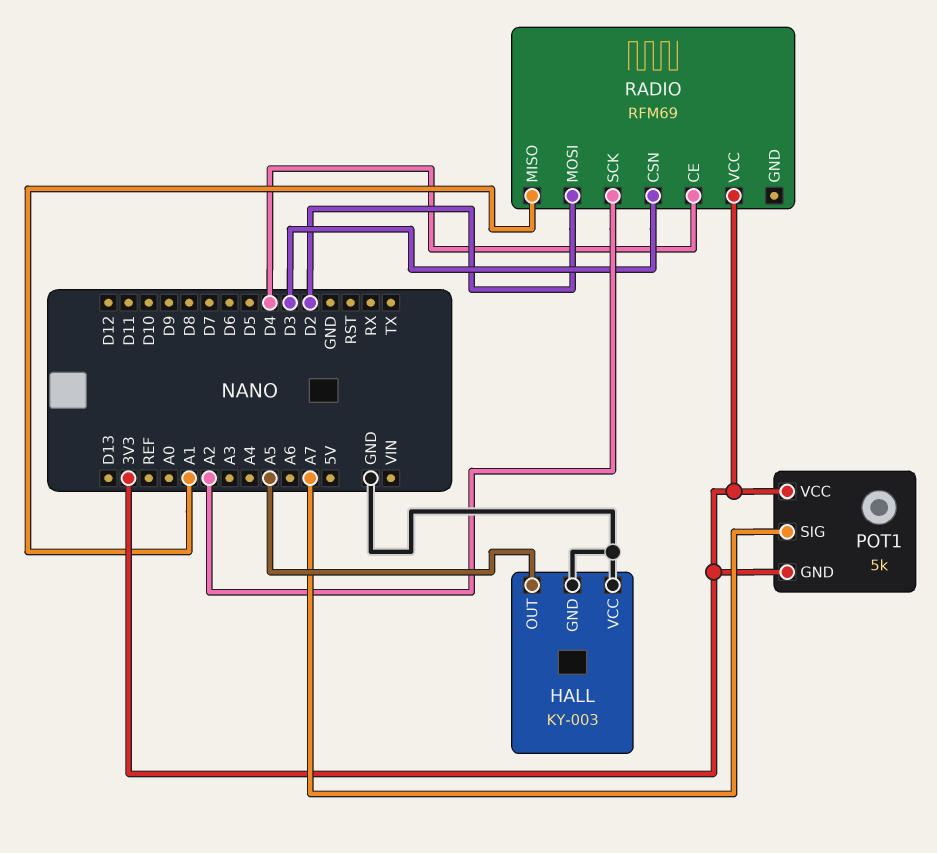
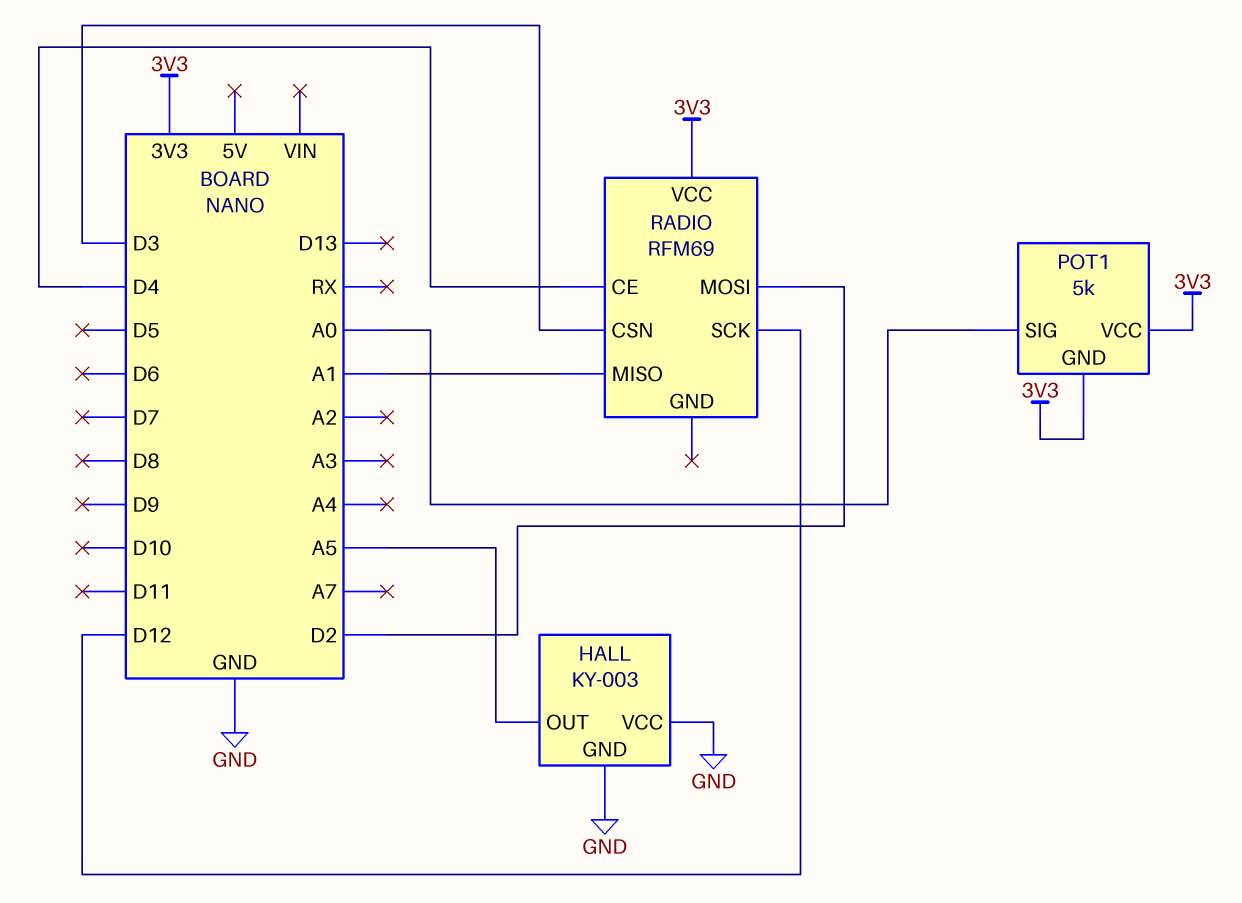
POT1 pin SIG: A7 -> A0
RADIO pin SCK: A2 -> D12

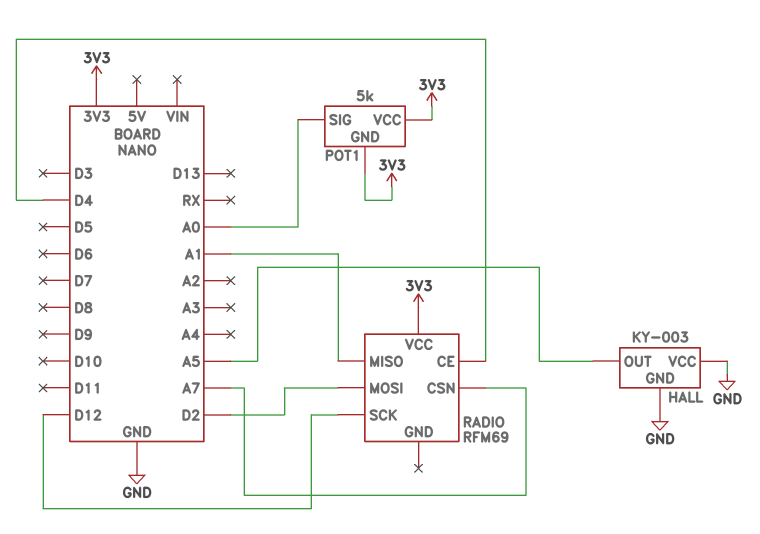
RADIO pin CSN: D3 -> A7

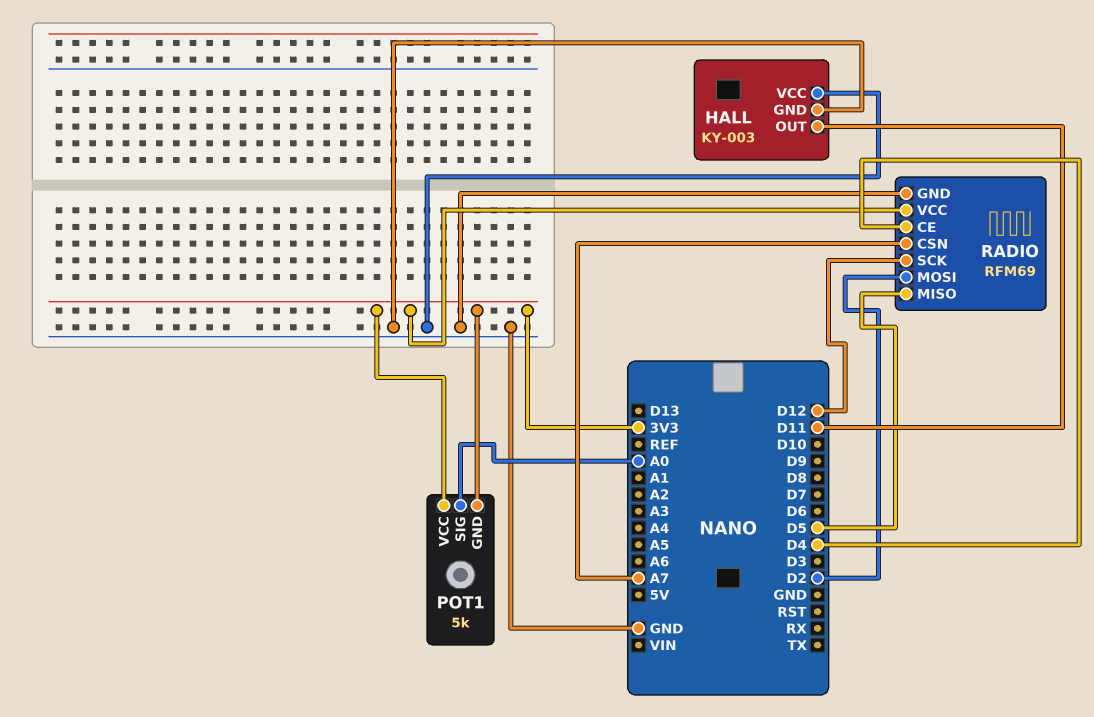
HALL pin OUT: A5 -> D11
RADIO pin GND: none -> GND
RADIO pin MISO: A1 -> D5

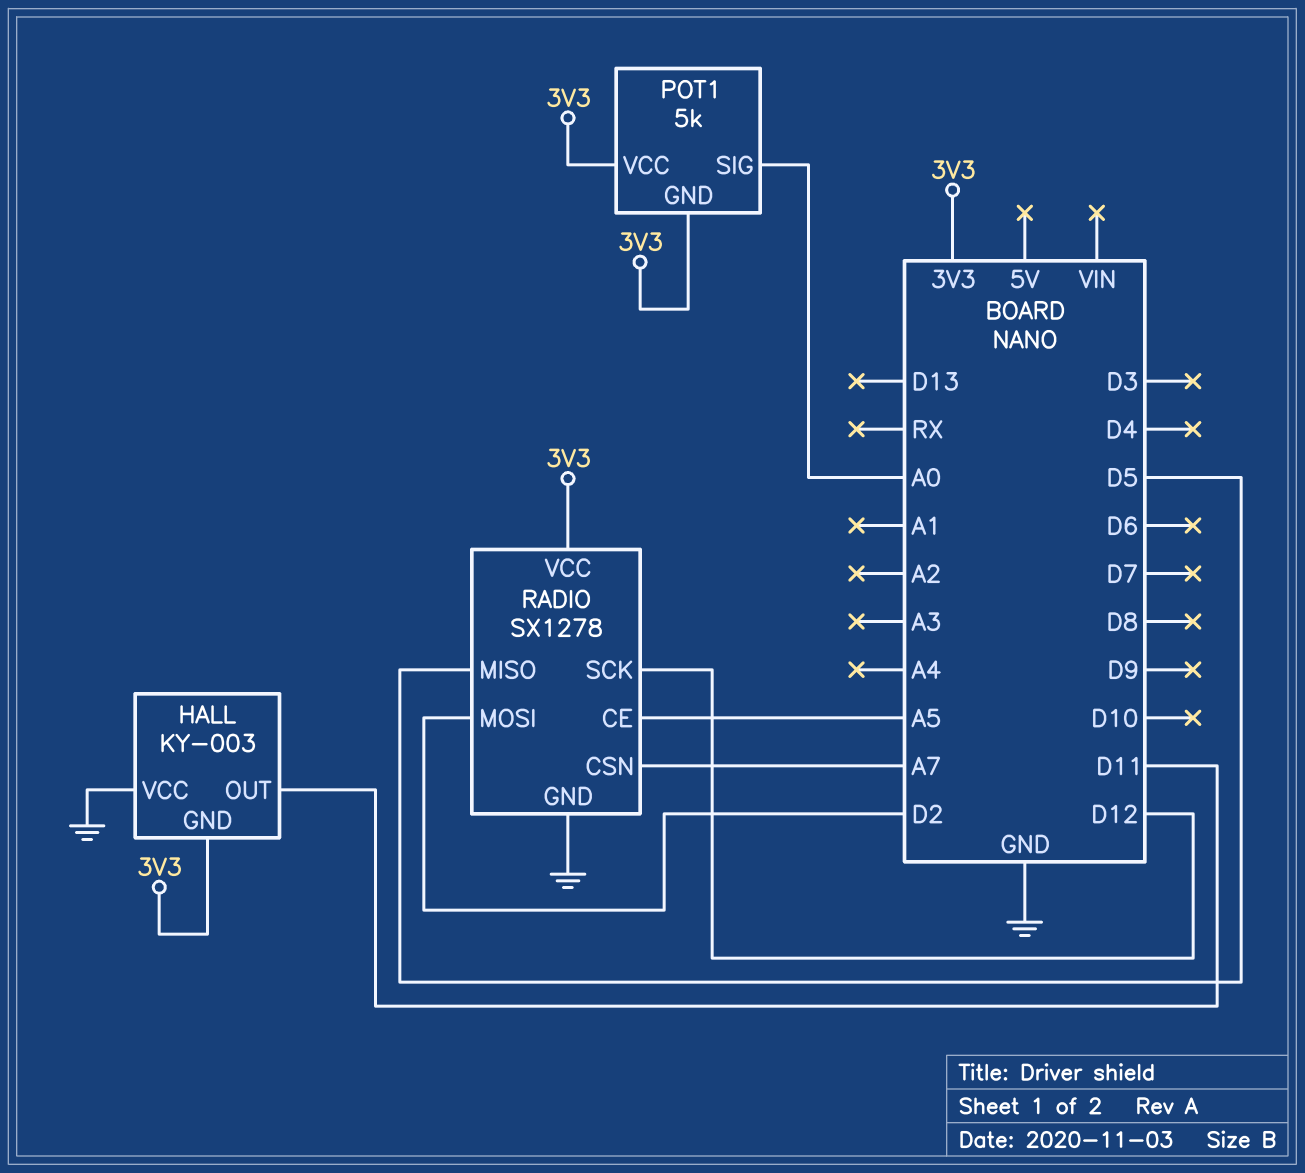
HALL pin GND: GND -> 3V3
RADIO: RFM69 -> SX1278
RADIO pin CE: D4 -> A5

